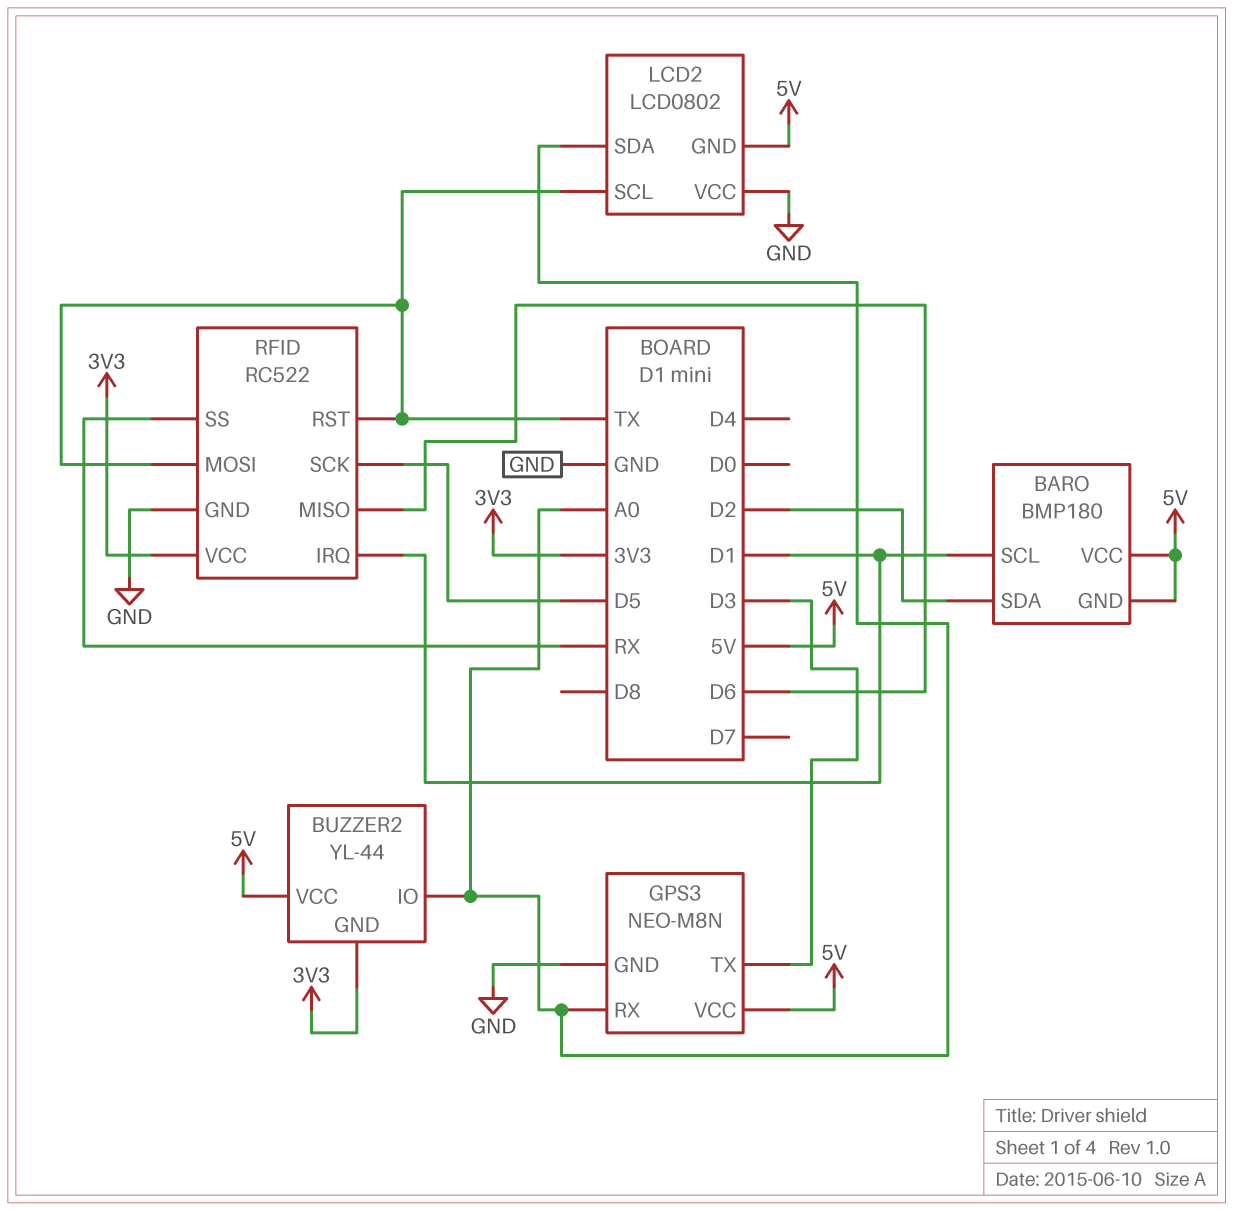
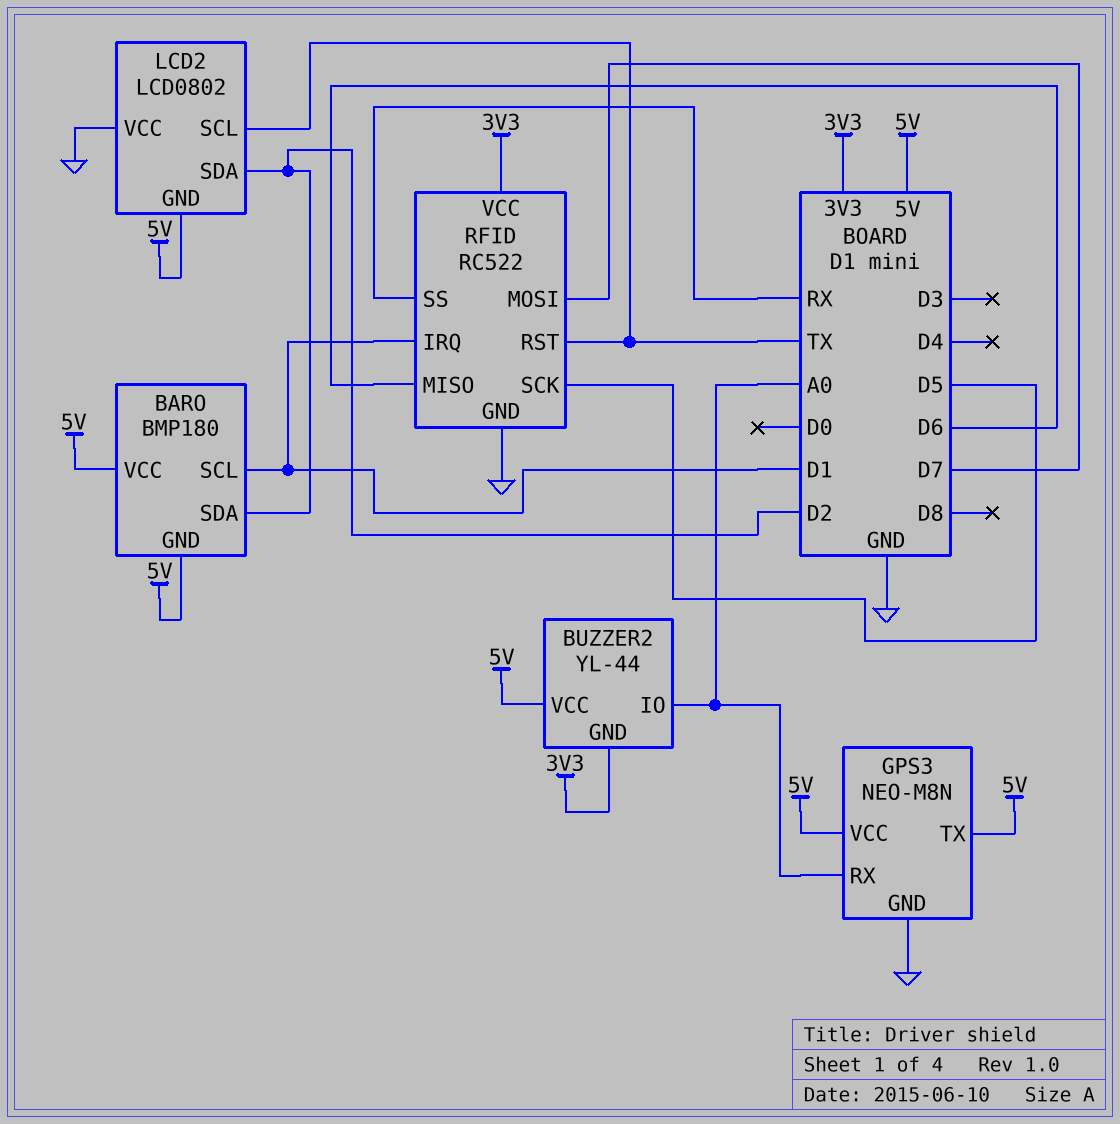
GPS3 pin TX: D3 -> 5V
LCD2 pin SDA: A0 -> D2
RFID pin MOSI: TX -> D7

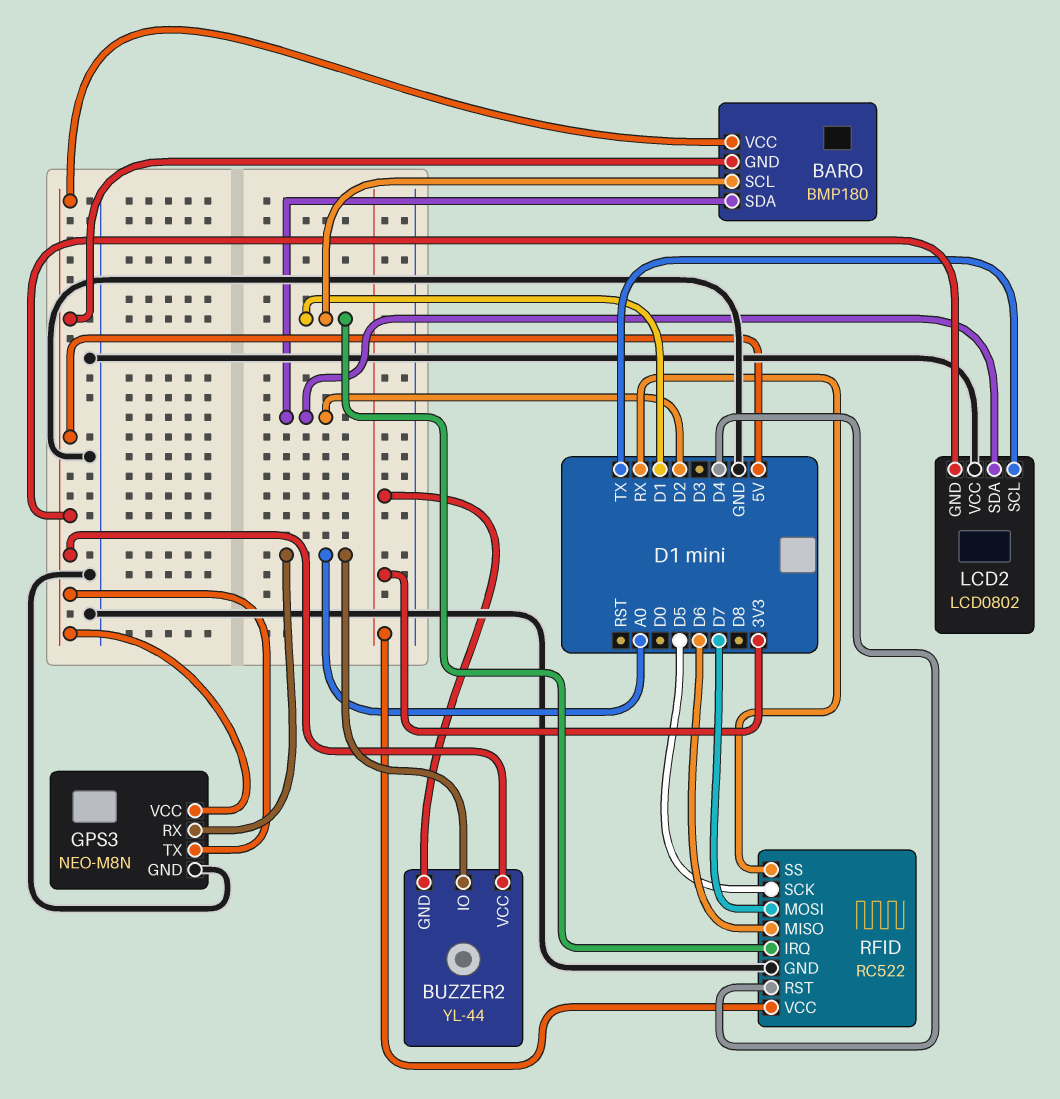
RFID pin RST: TX -> D4

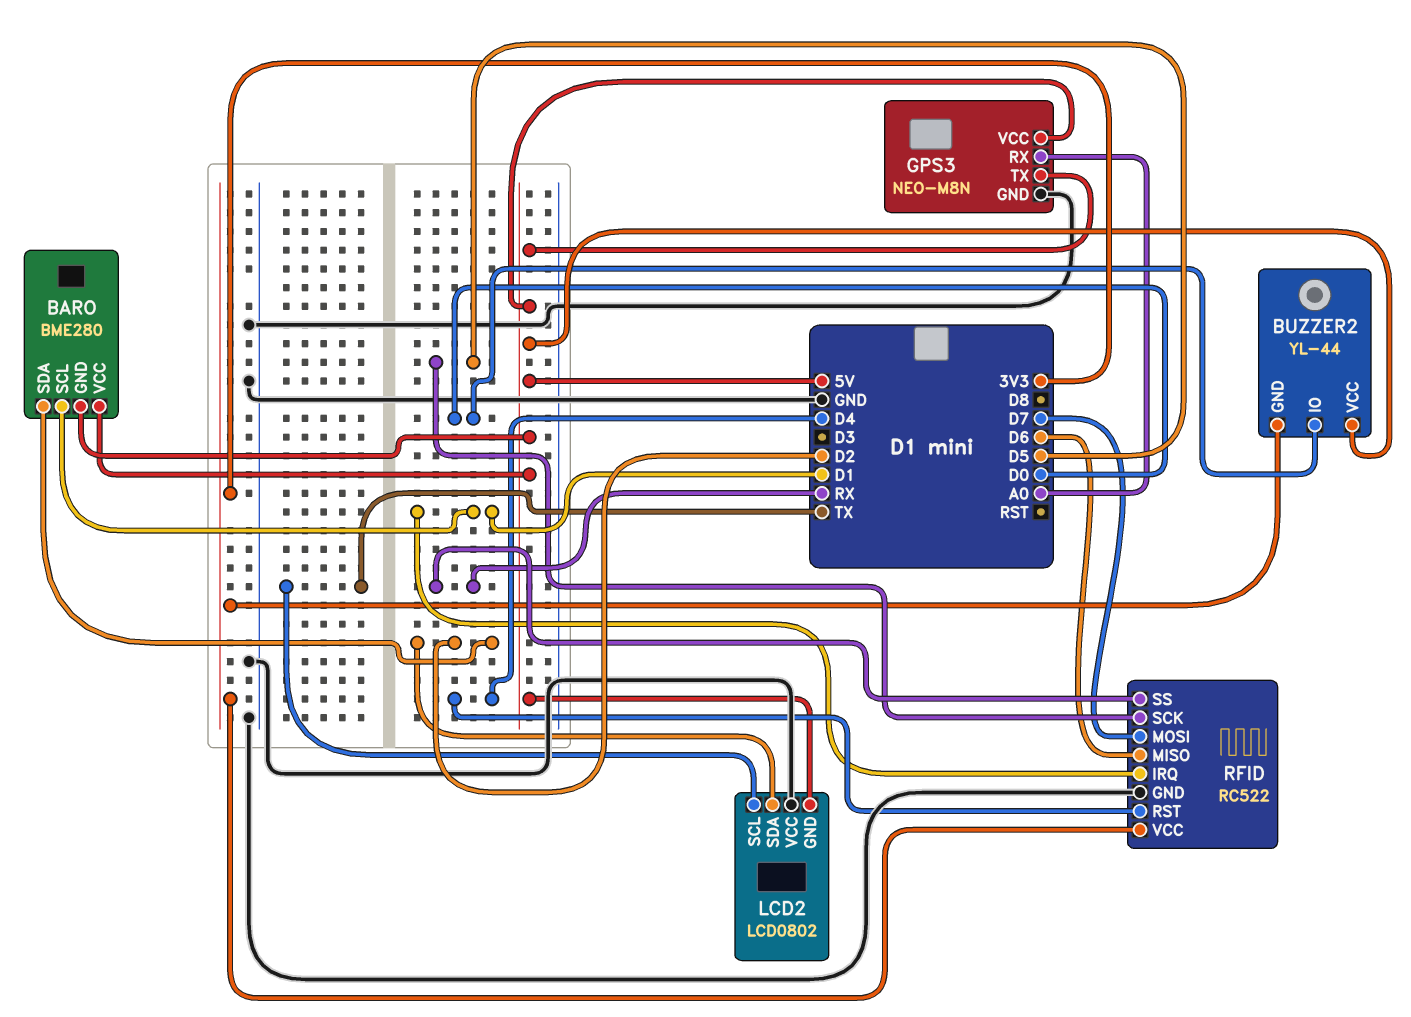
BARO: BMP180 -> BME280
BUZZER2 pin IO: A0 -> D0

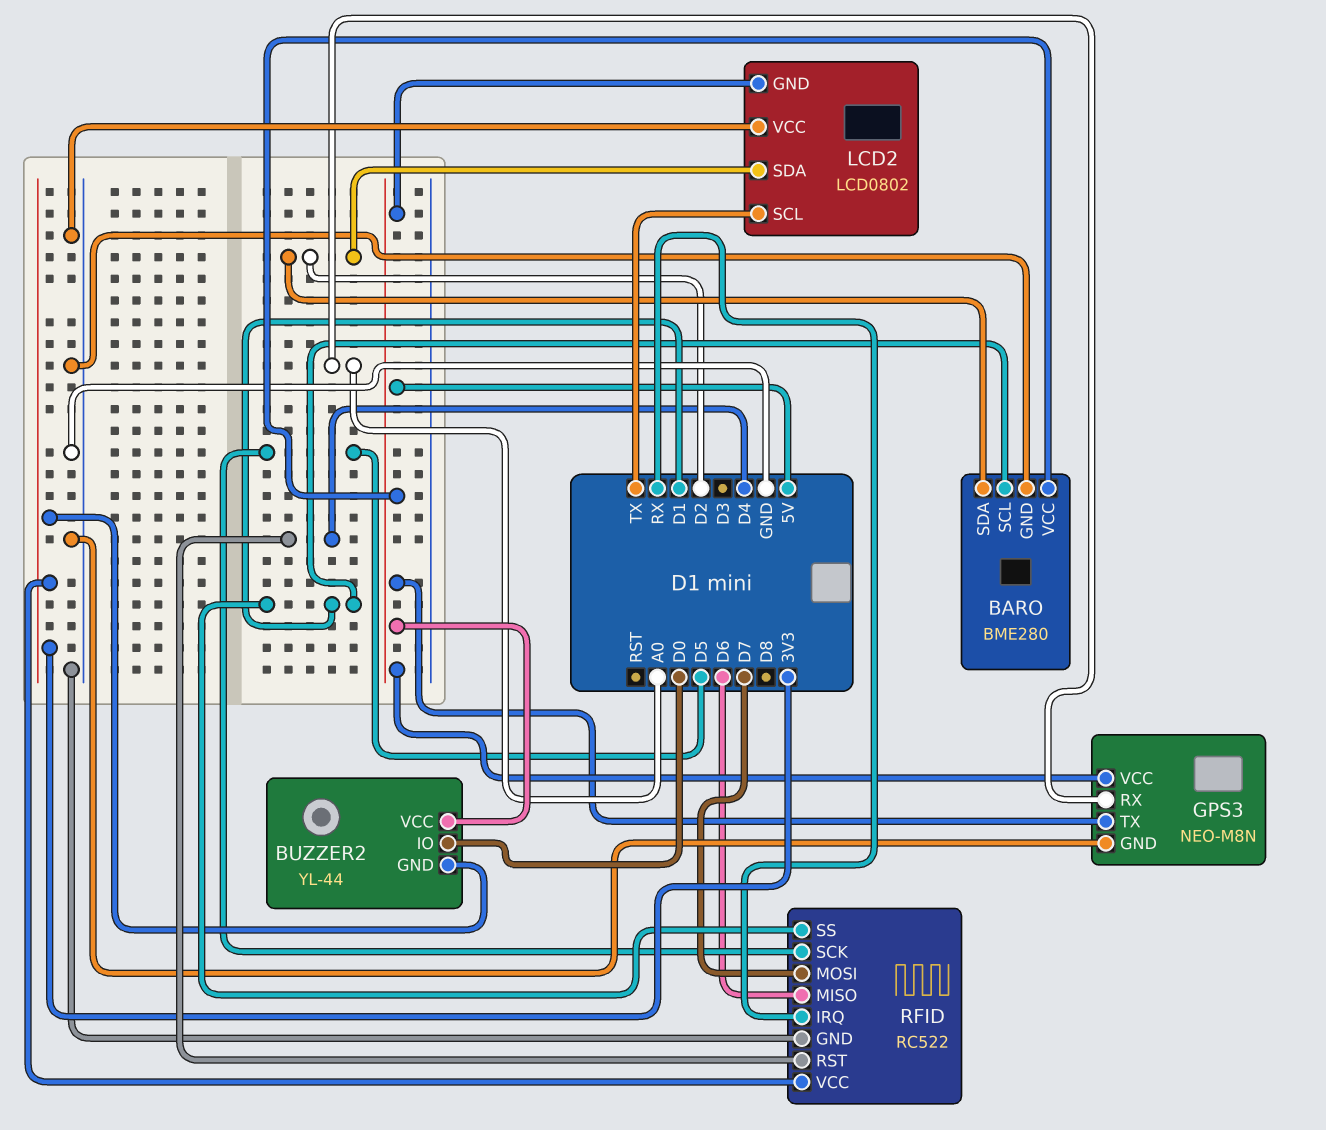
BARO pin GND: 5V -> GND
RFID pin IRQ: D1 -> RX
RFID pin SS: RX -> D1

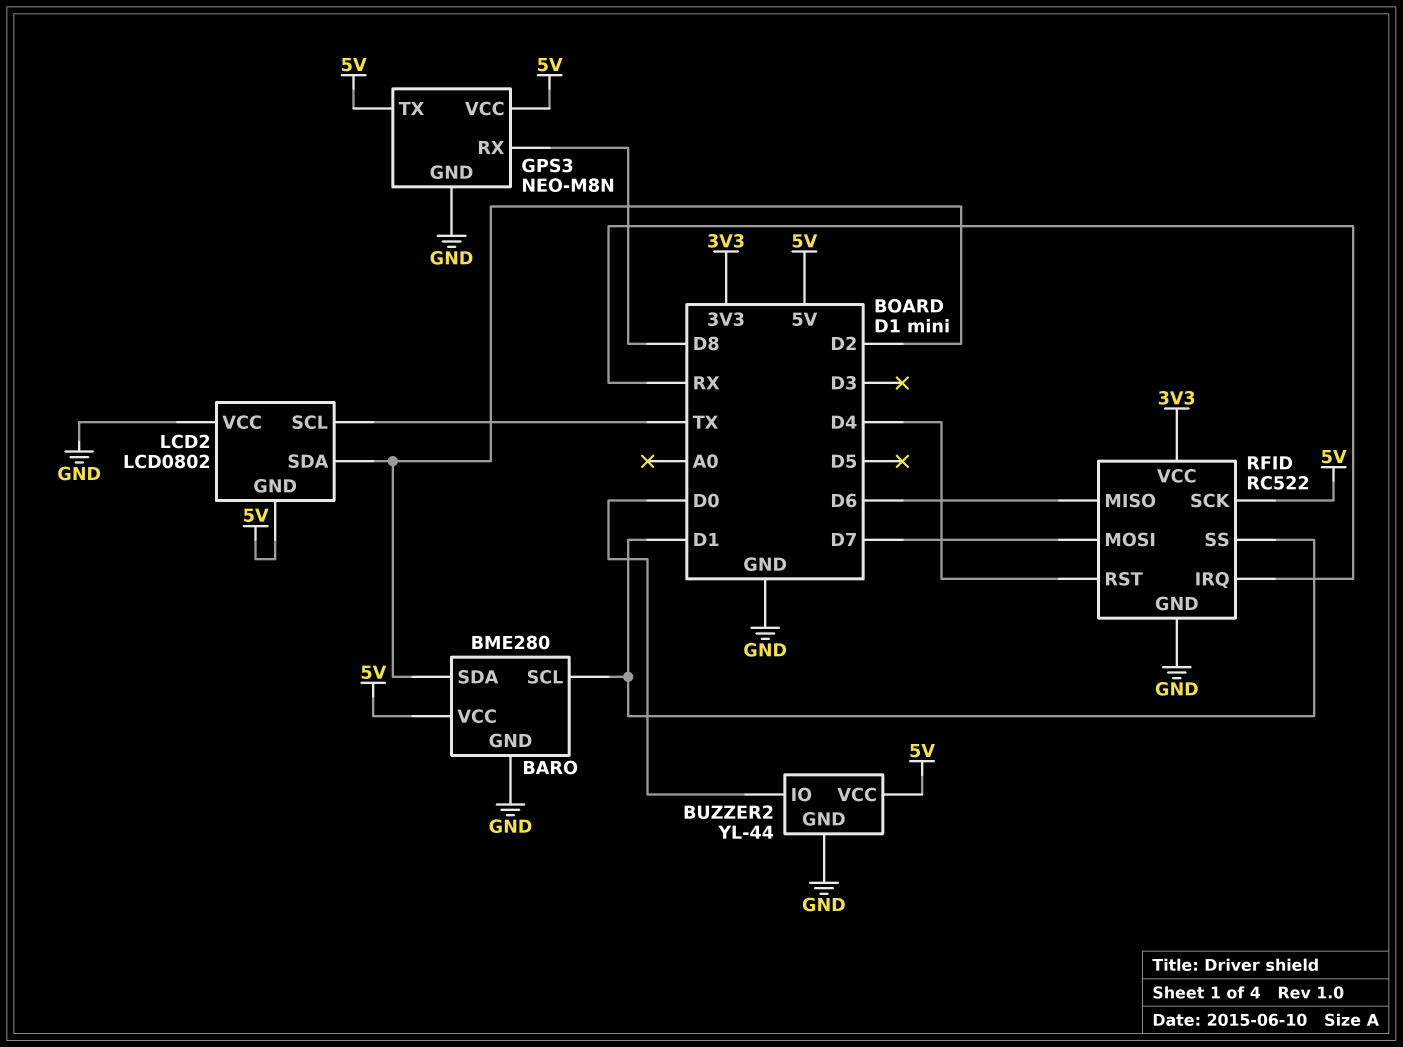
BUZZER2 pin GND: 3V3 -> GND
GPS3 pin RX: A0 -> D8
RFID pin SCK: D5 -> 5V

